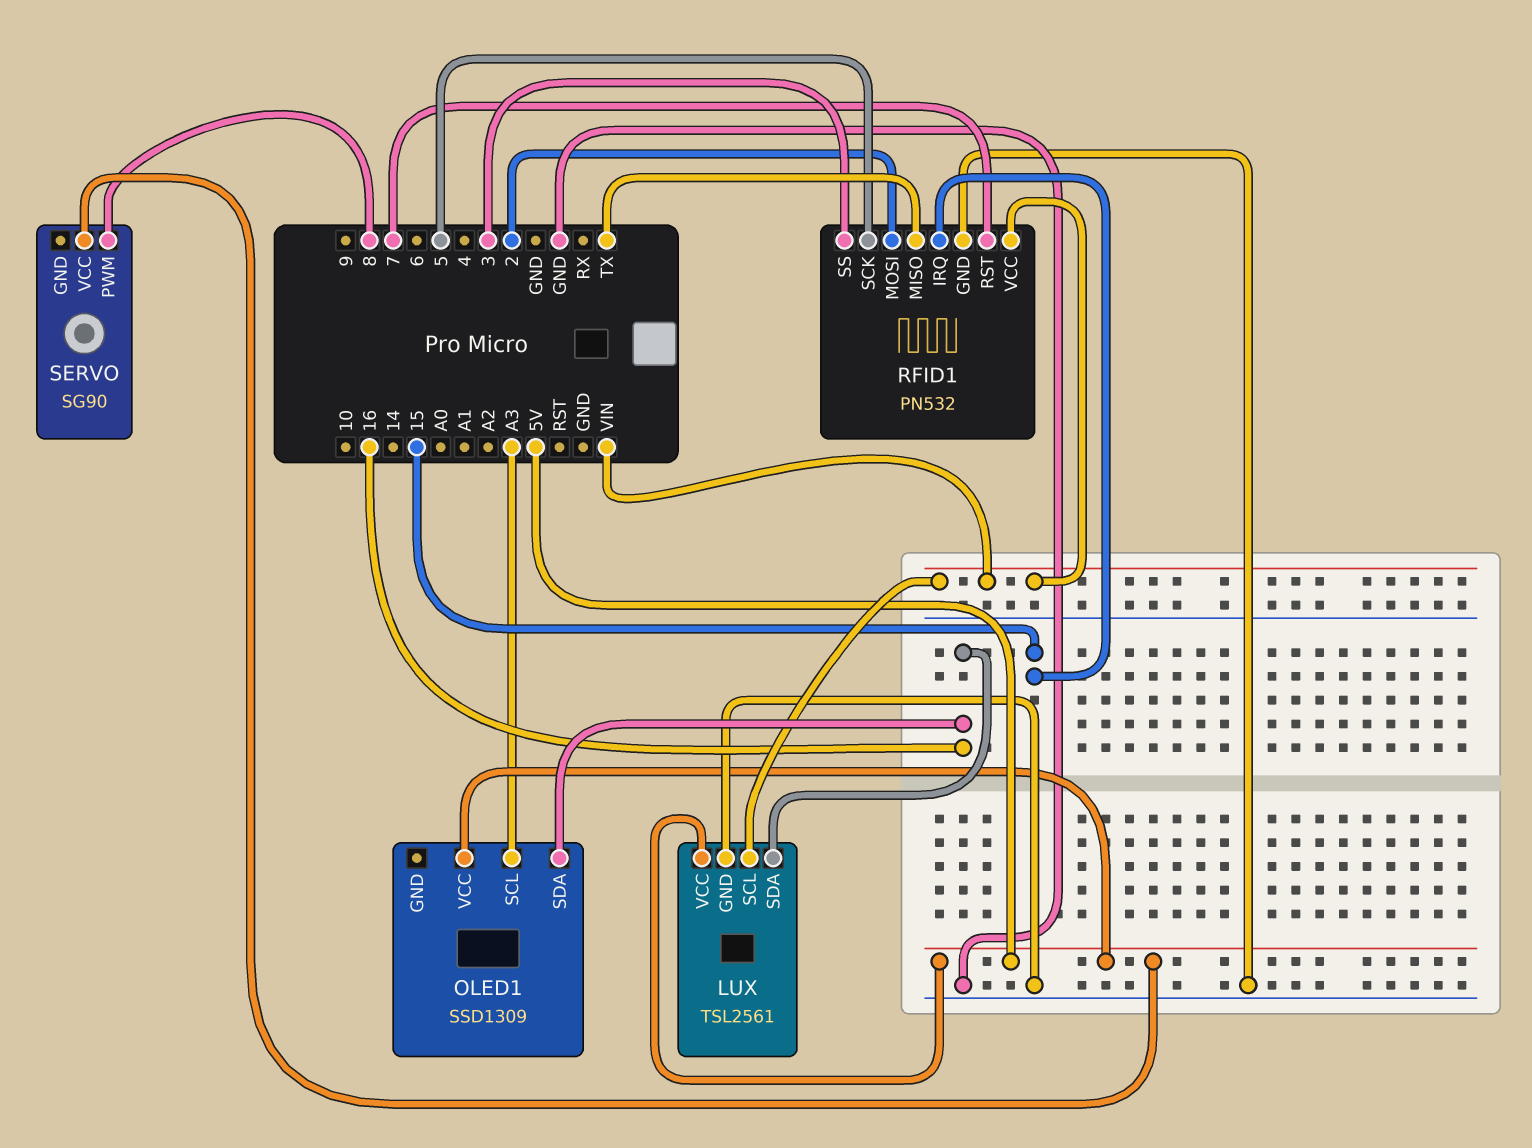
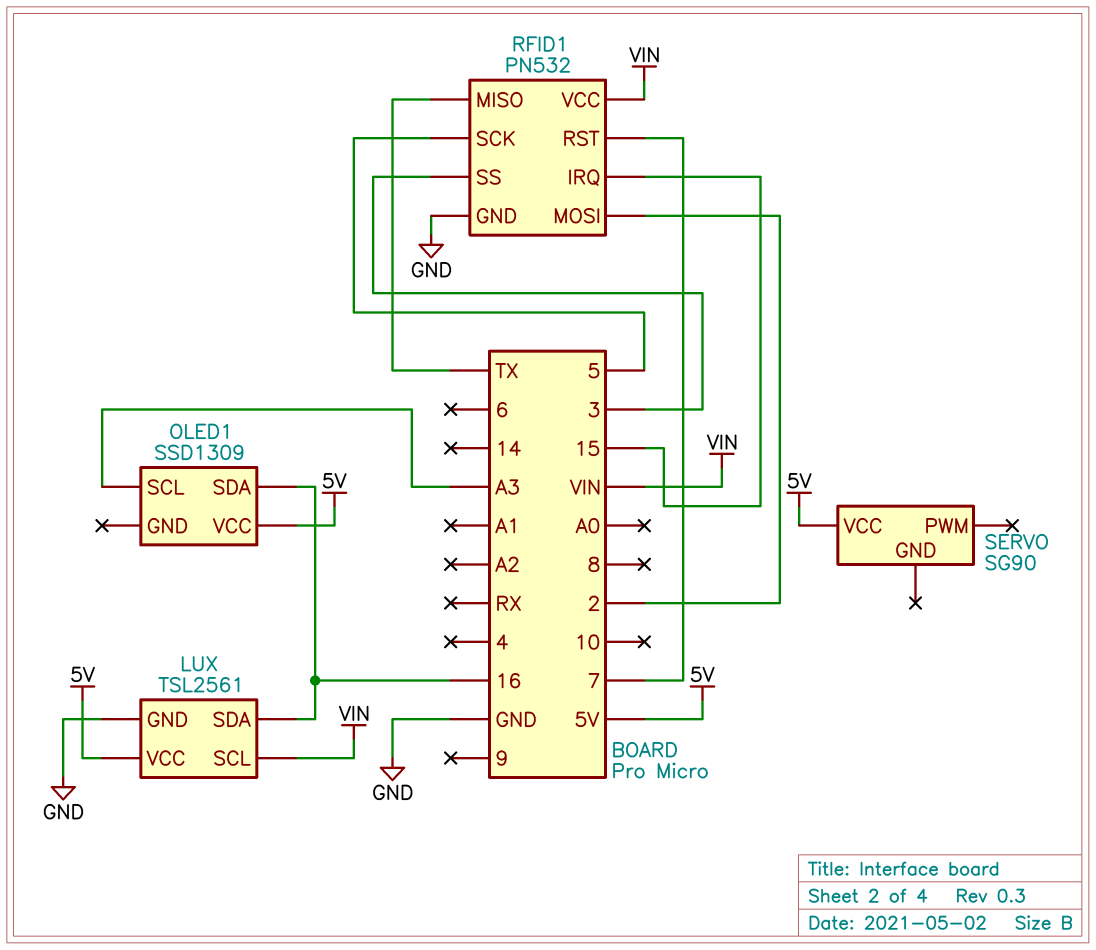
SERVO pin PWM: 8 -> none

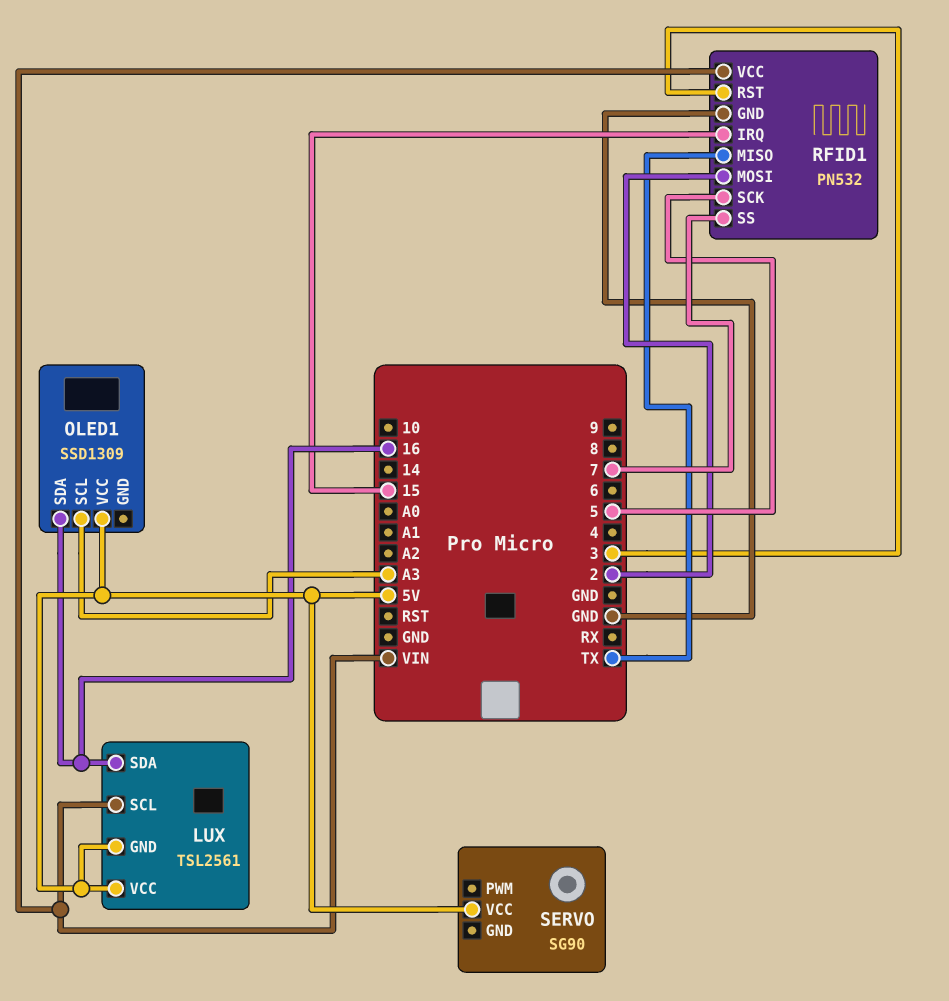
LUX pin GND: GND -> 5V
RFID1 pin RST: 7 -> 3
RFID1 pin SS: 3 -> 7

